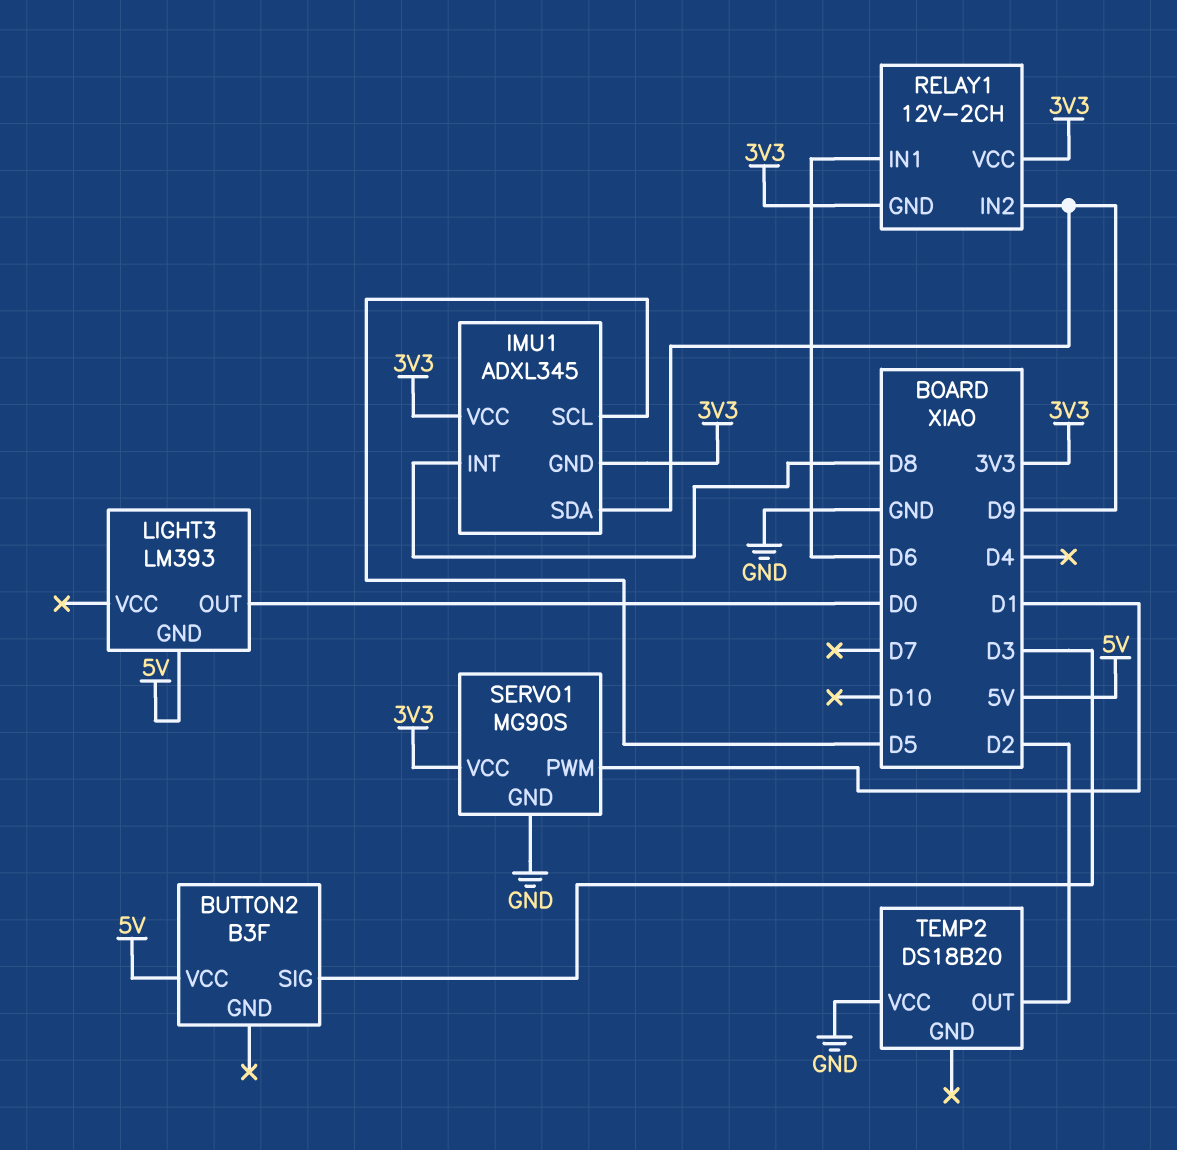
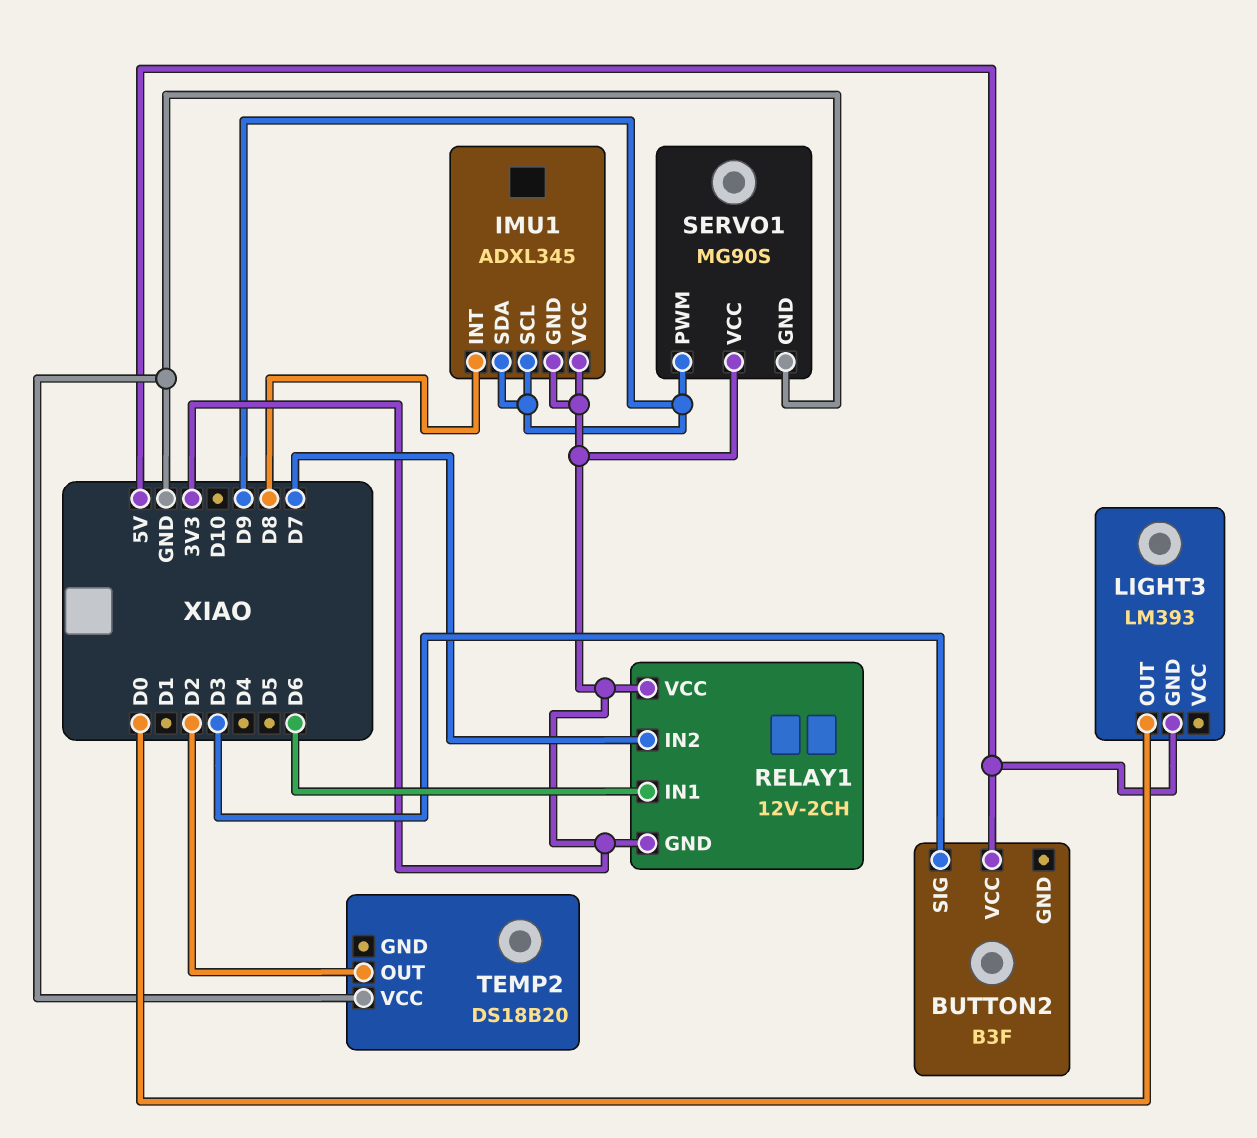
IMU1 pin SCL: D5 -> D9
RELAY1 pin IN2: D9 -> D7
SERVO1 pin PWM: D1 -> D9

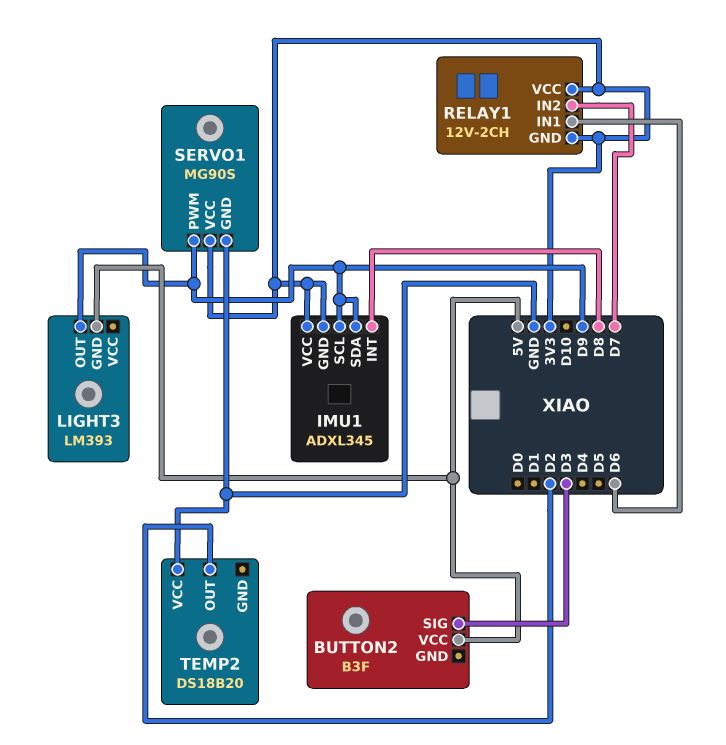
LIGHT3 pin OUT: D0 -> D9

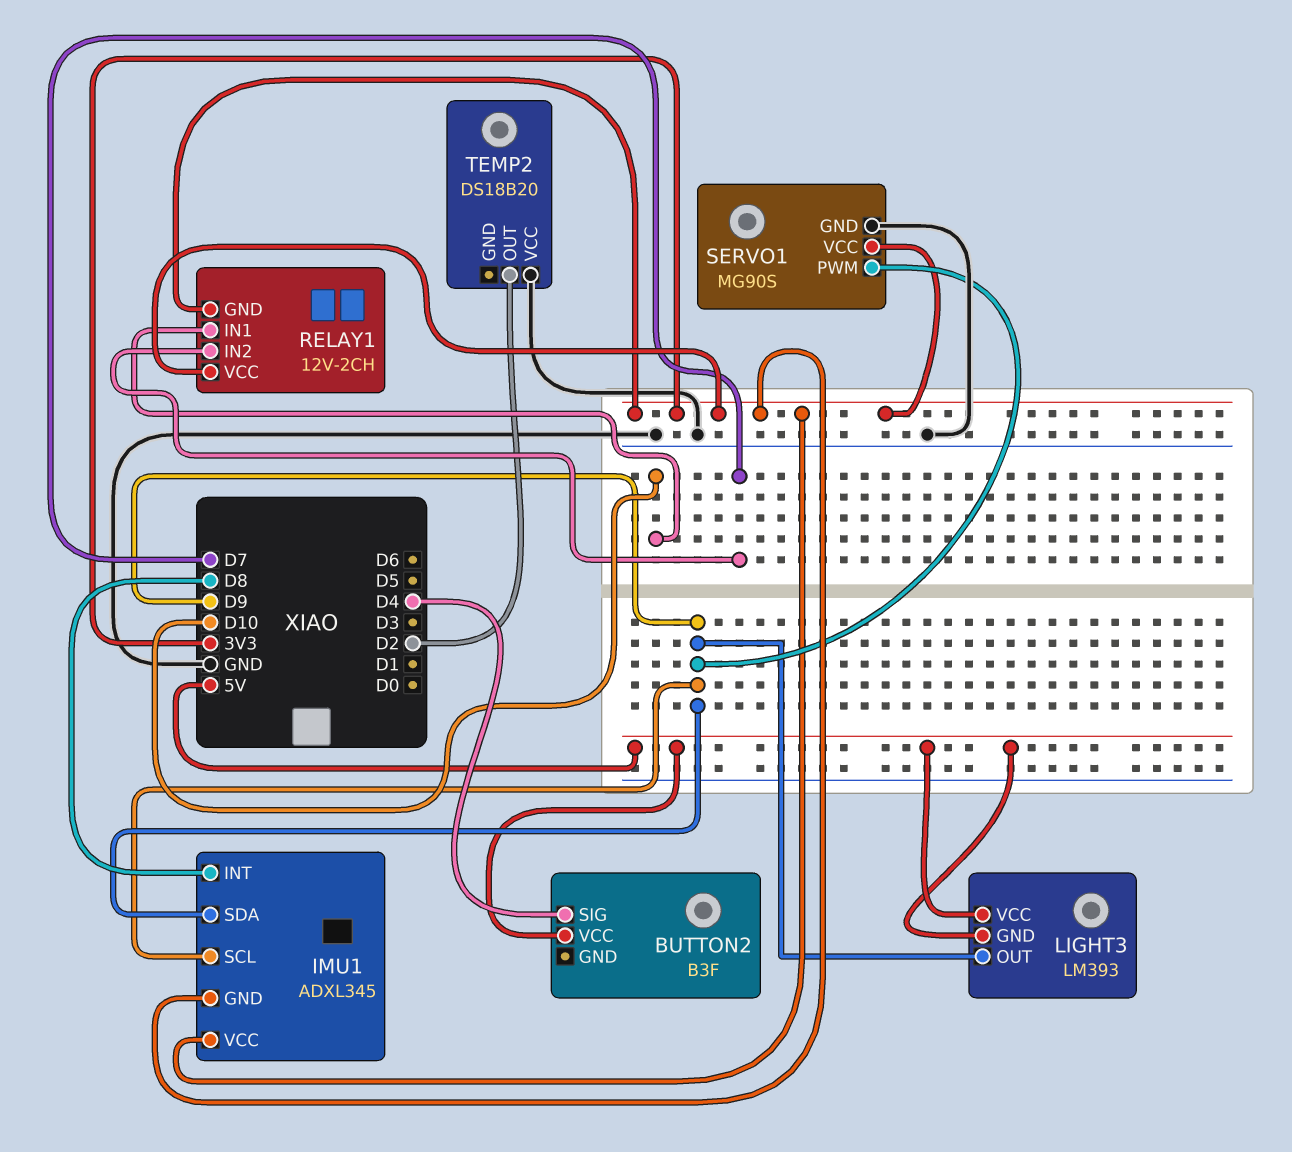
BUTTON2 pin SIG: D3 -> D4
LIGHT3 pin VCC: none -> 5V
RELAY1 pin IN1: D6 -> D10

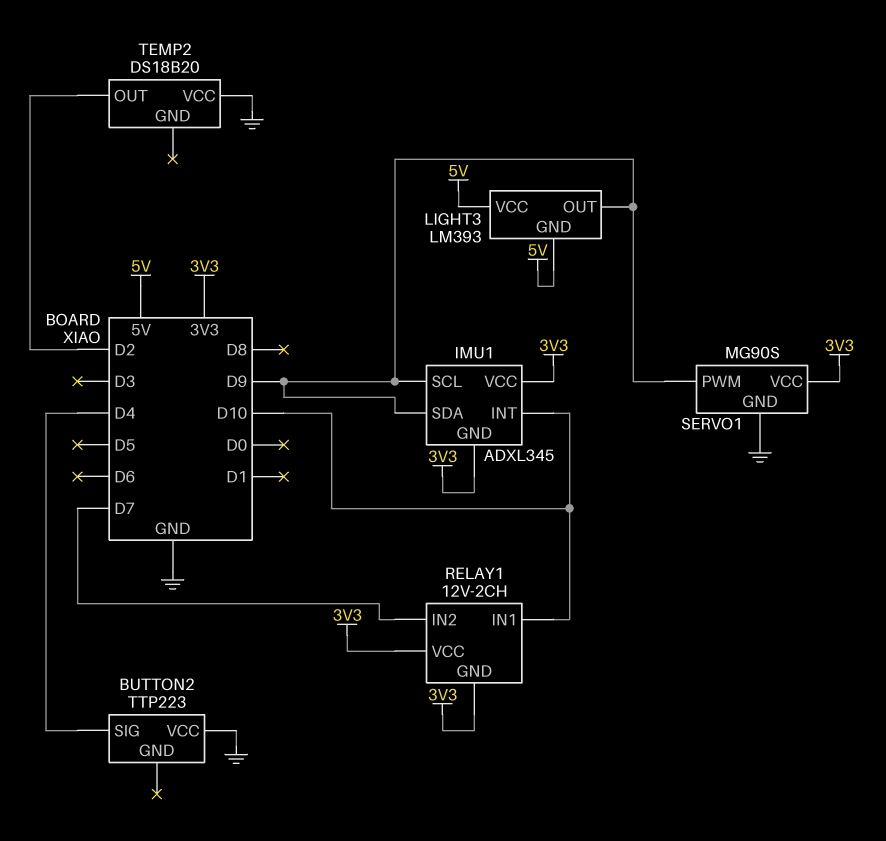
BUTTON2: B3F -> TTP223
BUTTON2 pin VCC: 5V -> GND
IMU1 pin INT: D8 -> D10

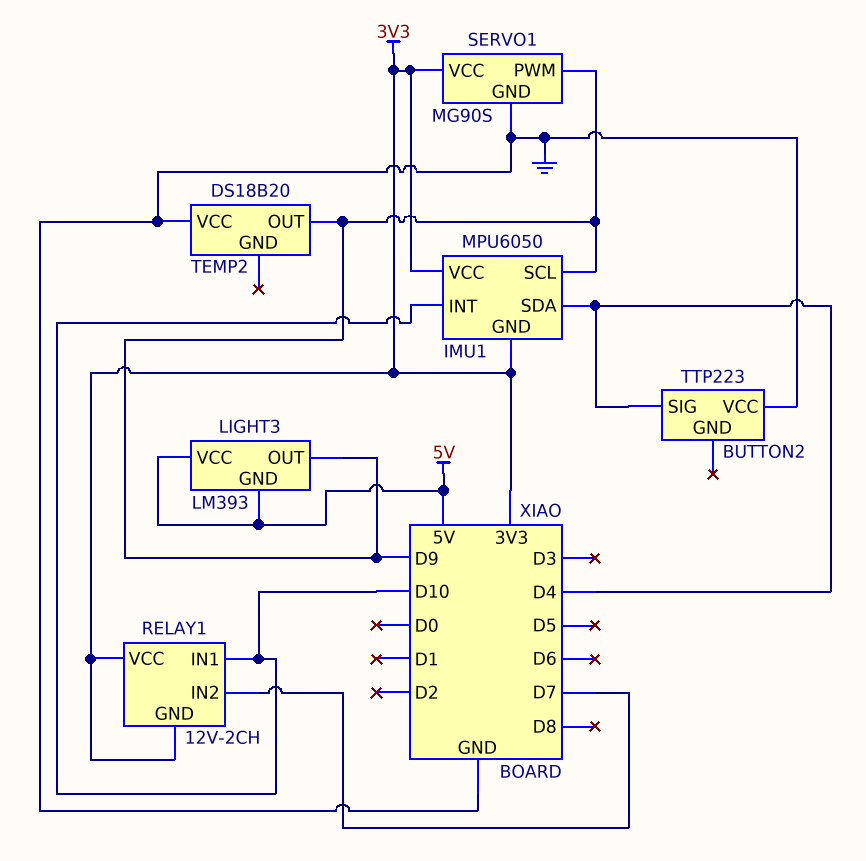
IMU1: ADXL345 -> MPU6050
IMU1 pin SDA: D9 -> D4
TEMP2 pin OUT: D2 -> D9

